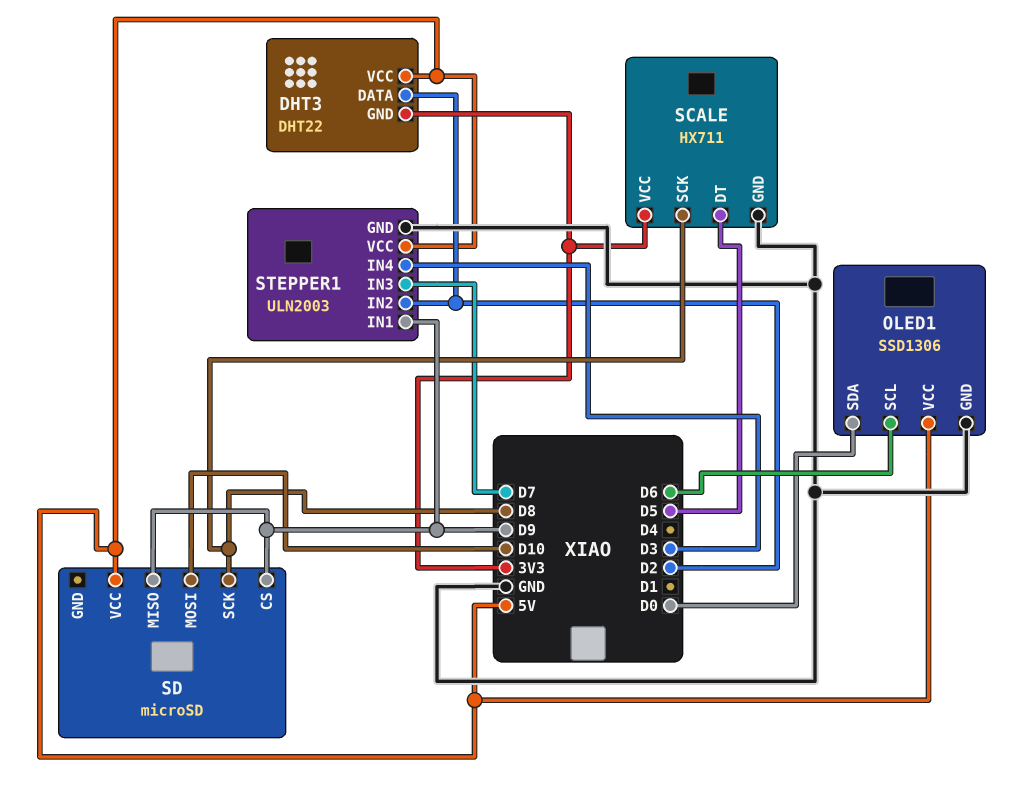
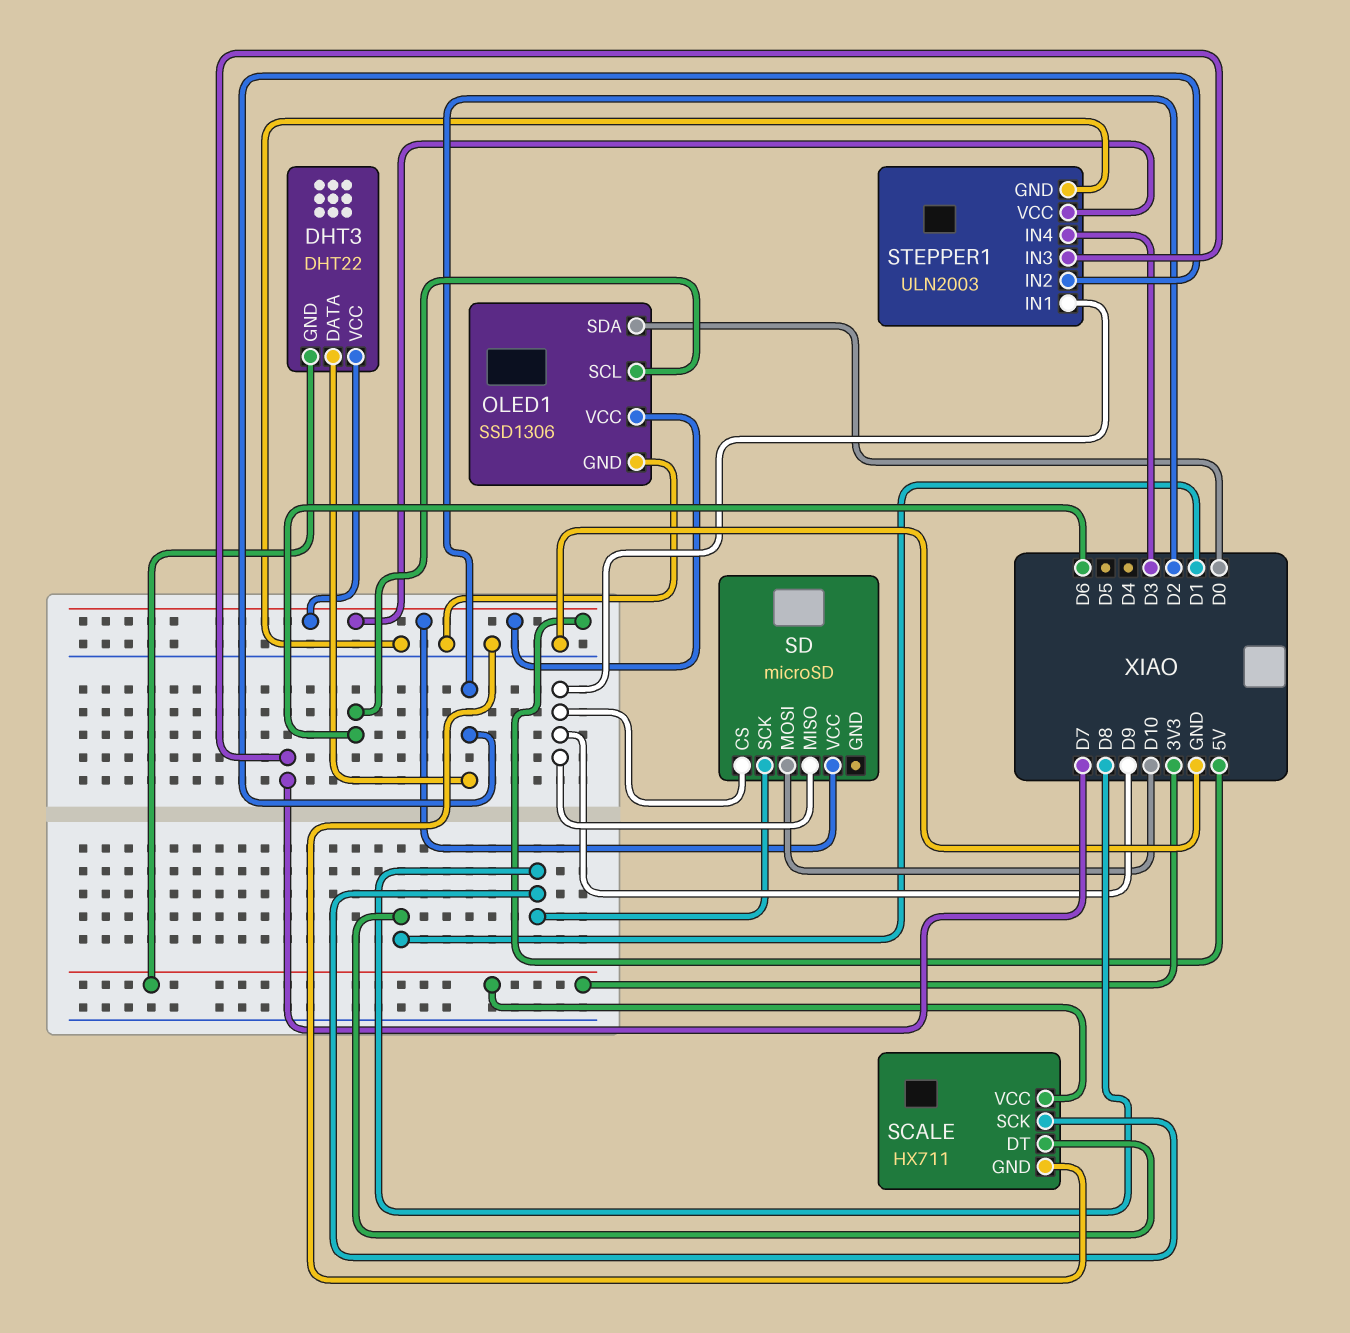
SCALE pin DT: D5 -> D1

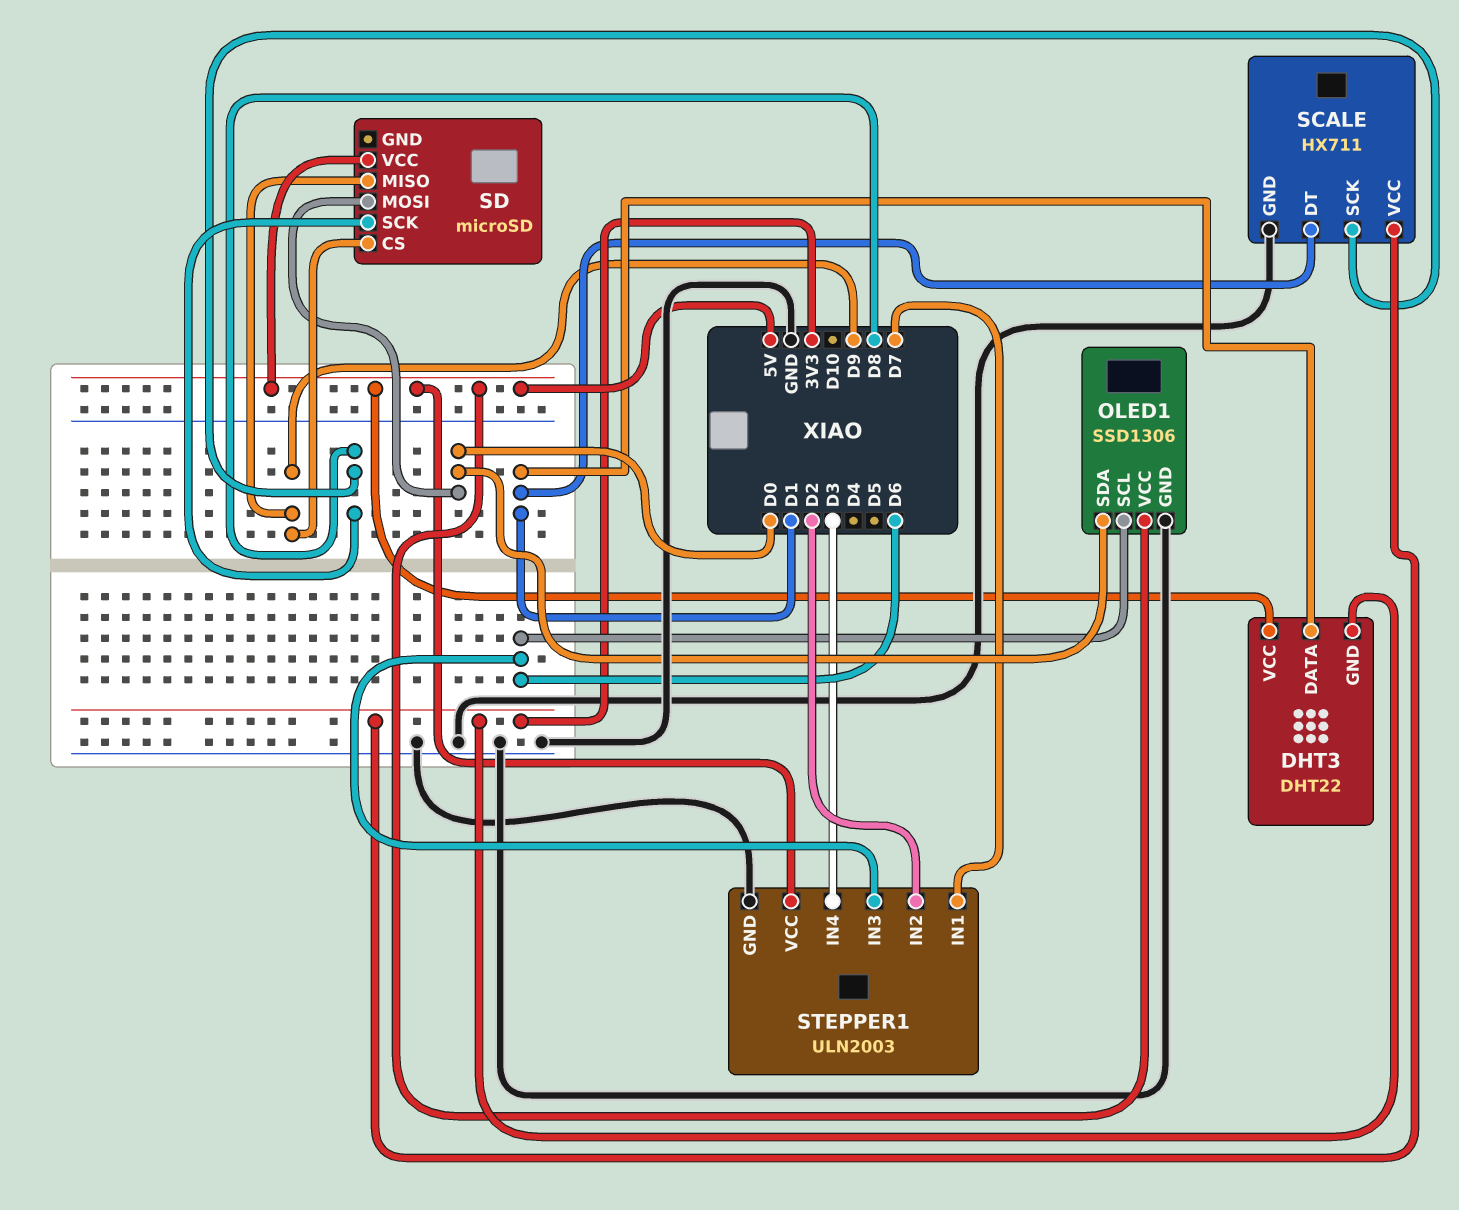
DHT3 pin DATA: D2 -> D1
SD pin MOSI: D10 -> D0
STEPPER1 pin IN1: D9 -> D7
STEPPER1 pin IN3: D7 -> D6

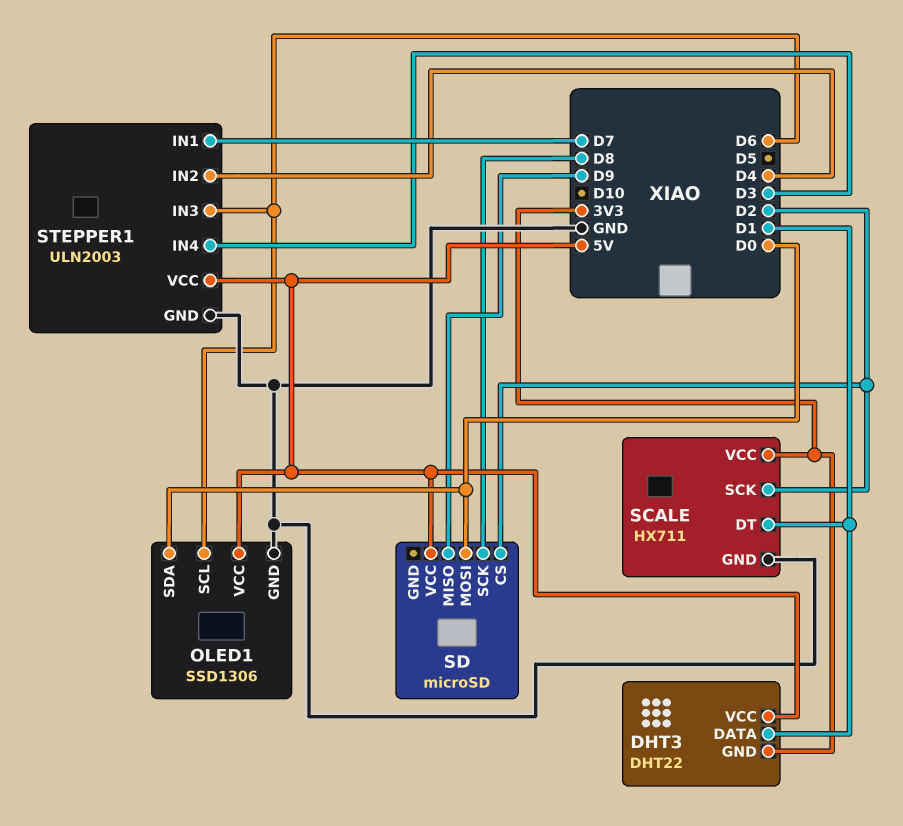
SCALE pin SCK: D8 -> D2
SD pin CS: D9 -> D2
STEPPER1 pin IN2: D2 -> D4

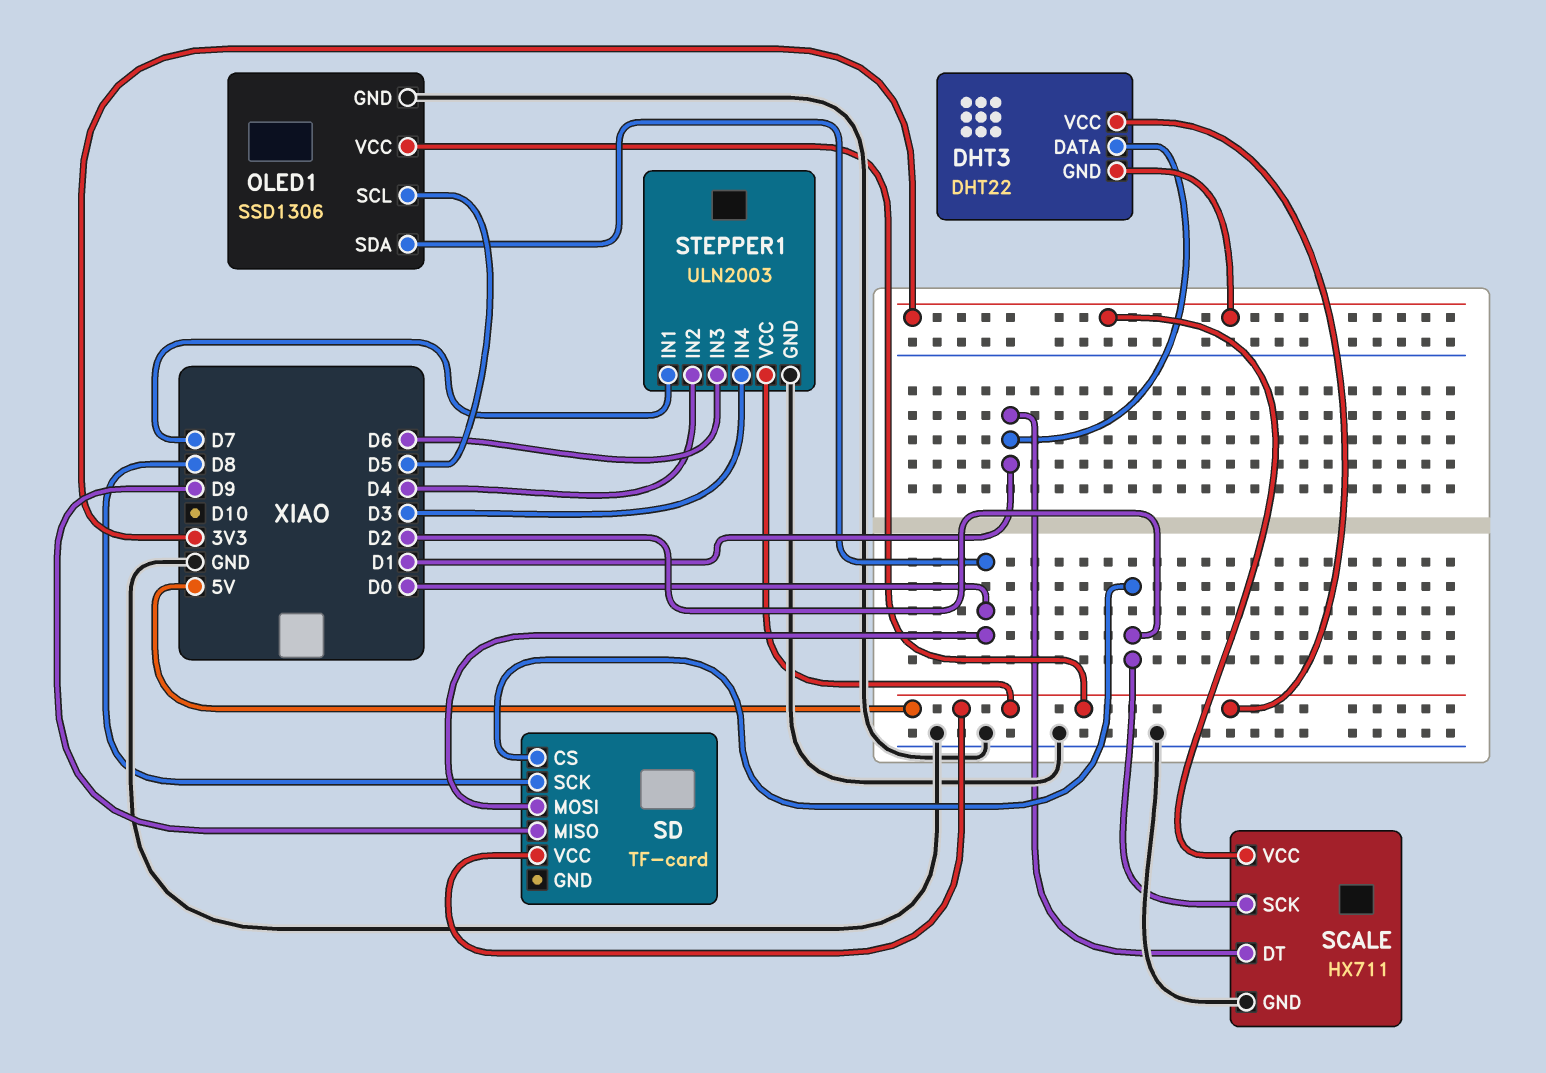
OLED1 pin SCL: D6 -> D5
SD: microSD -> TF-card

